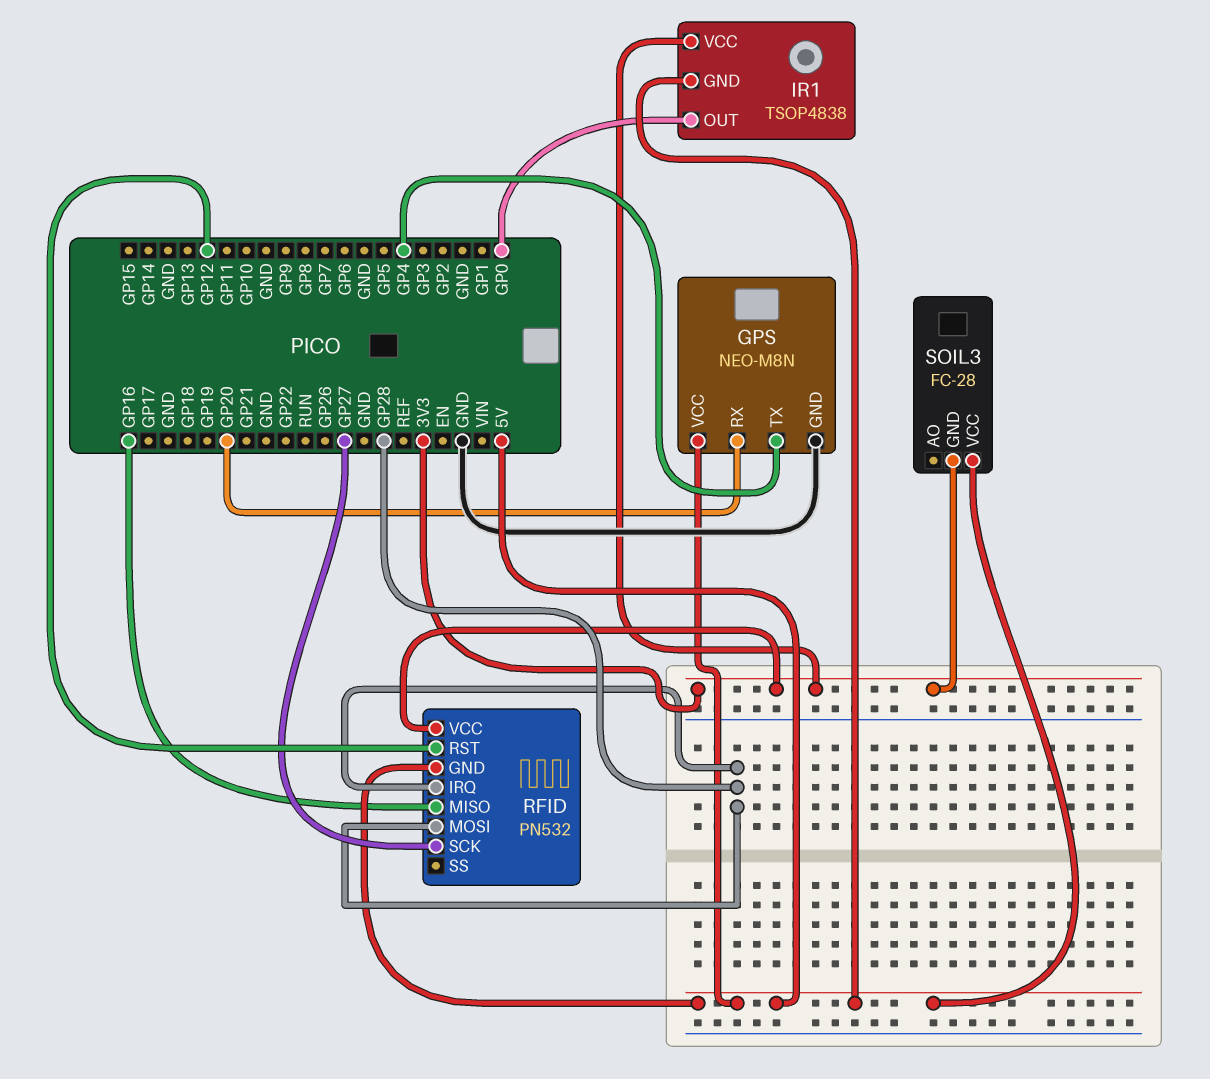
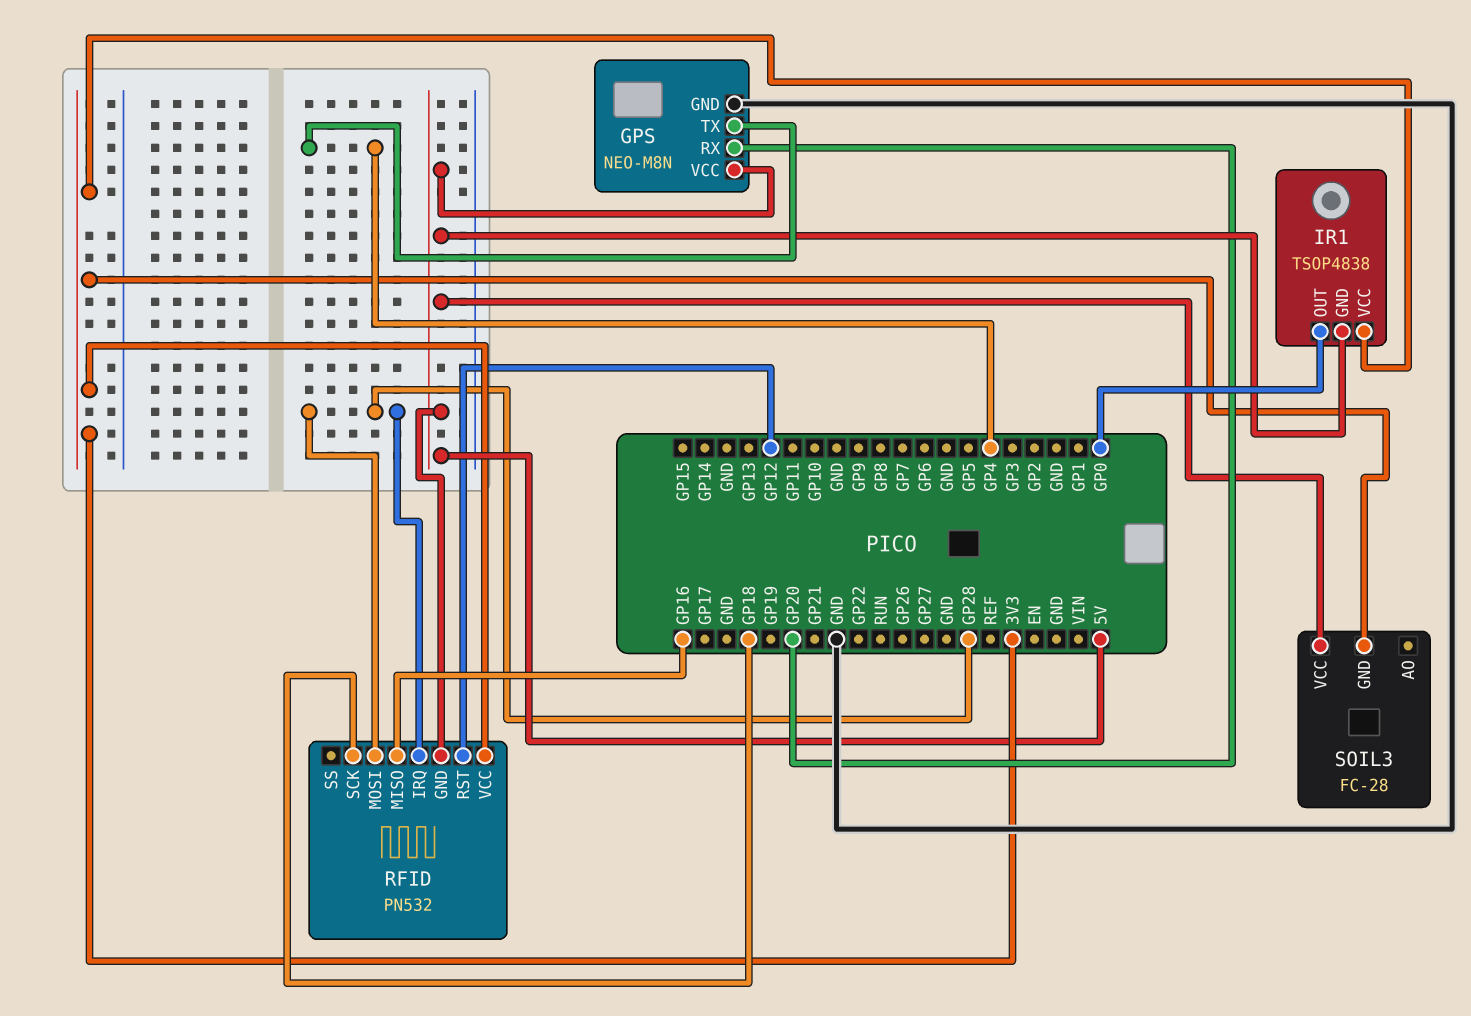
RFID pin SCK: GP27 -> GP18

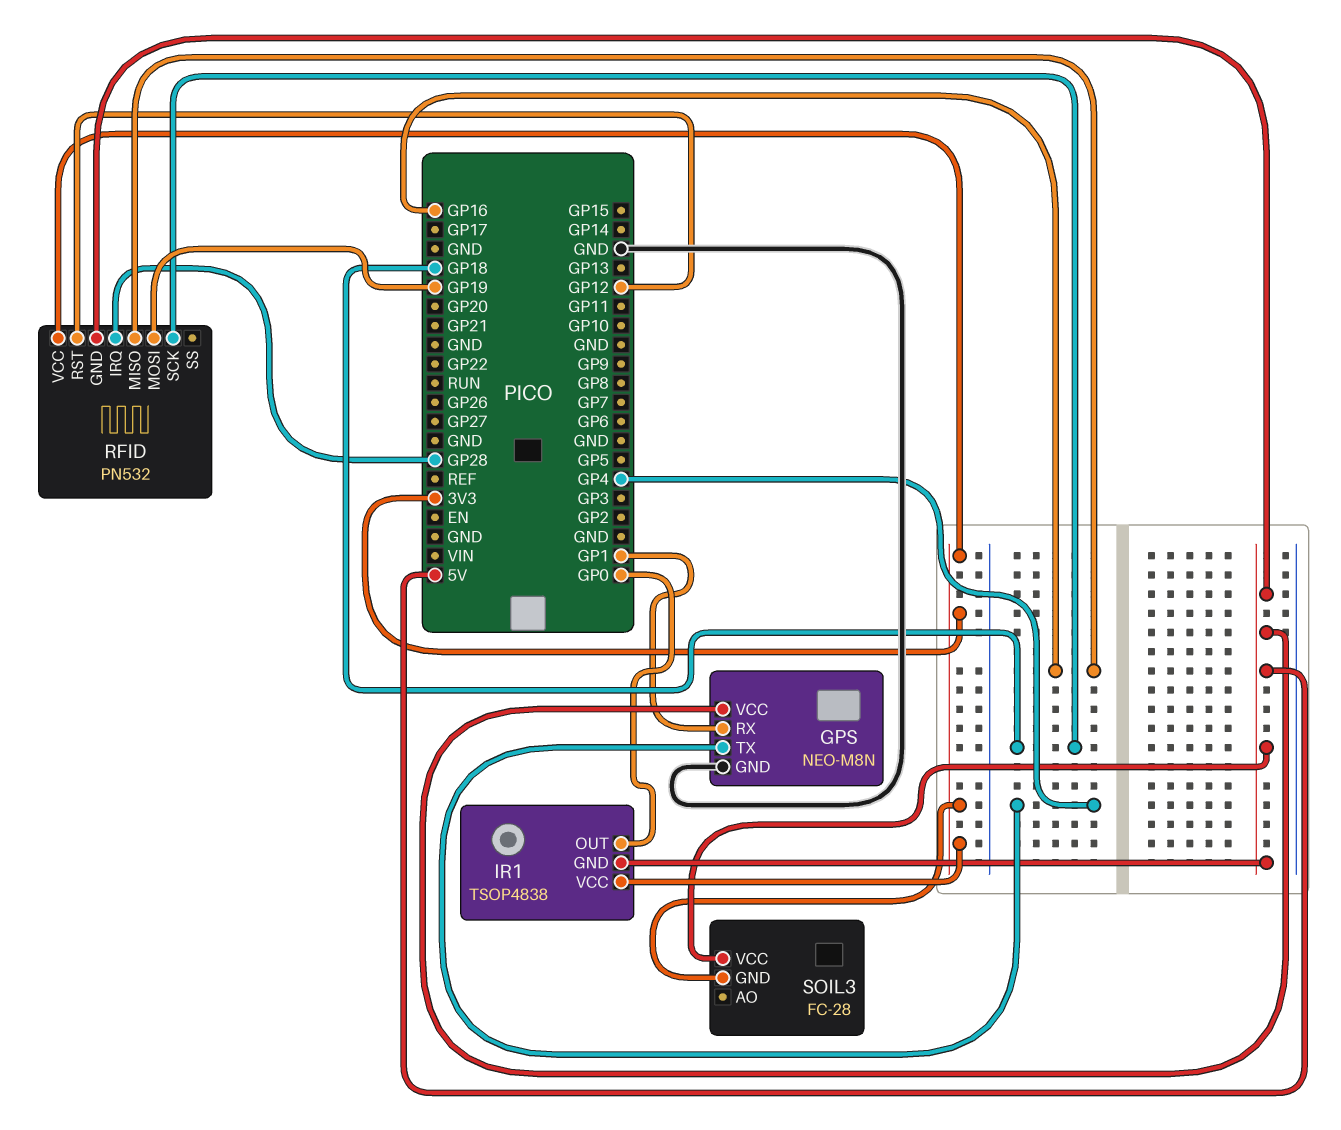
GPS pin RX: GP20 -> GP1
RFID pin MOSI: GP28 -> GP19

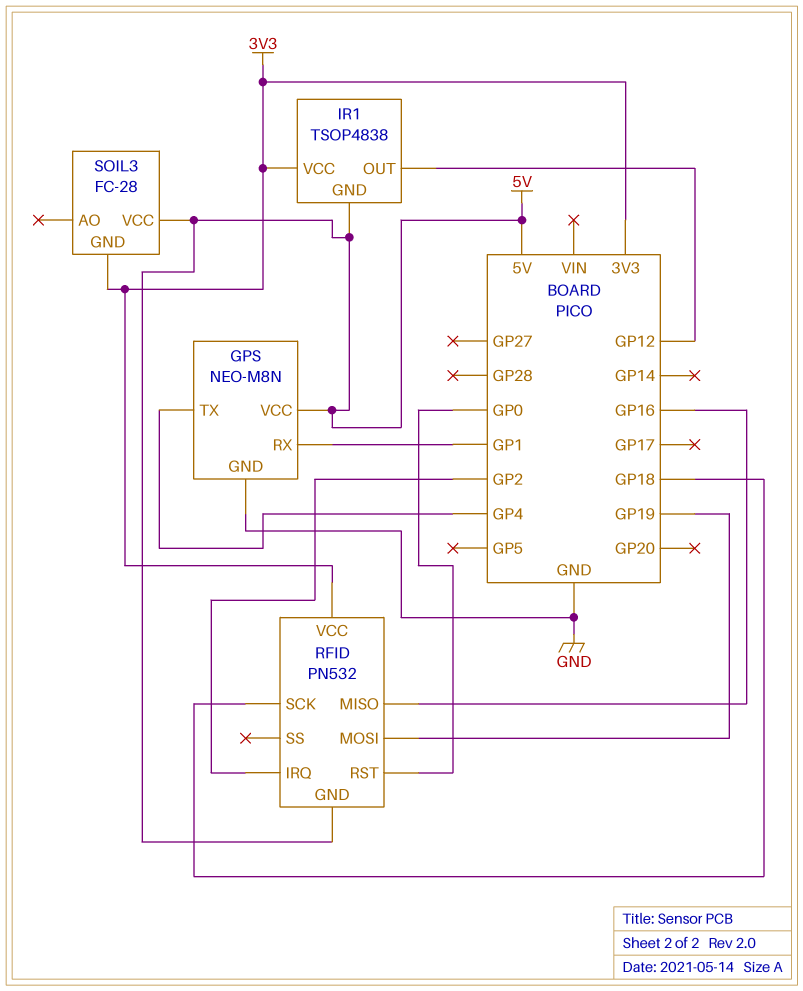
IR1 pin OUT: GP0 -> GP12
RFID pin IRQ: GP28 -> GP2
RFID pin RST: GP12 -> GP0

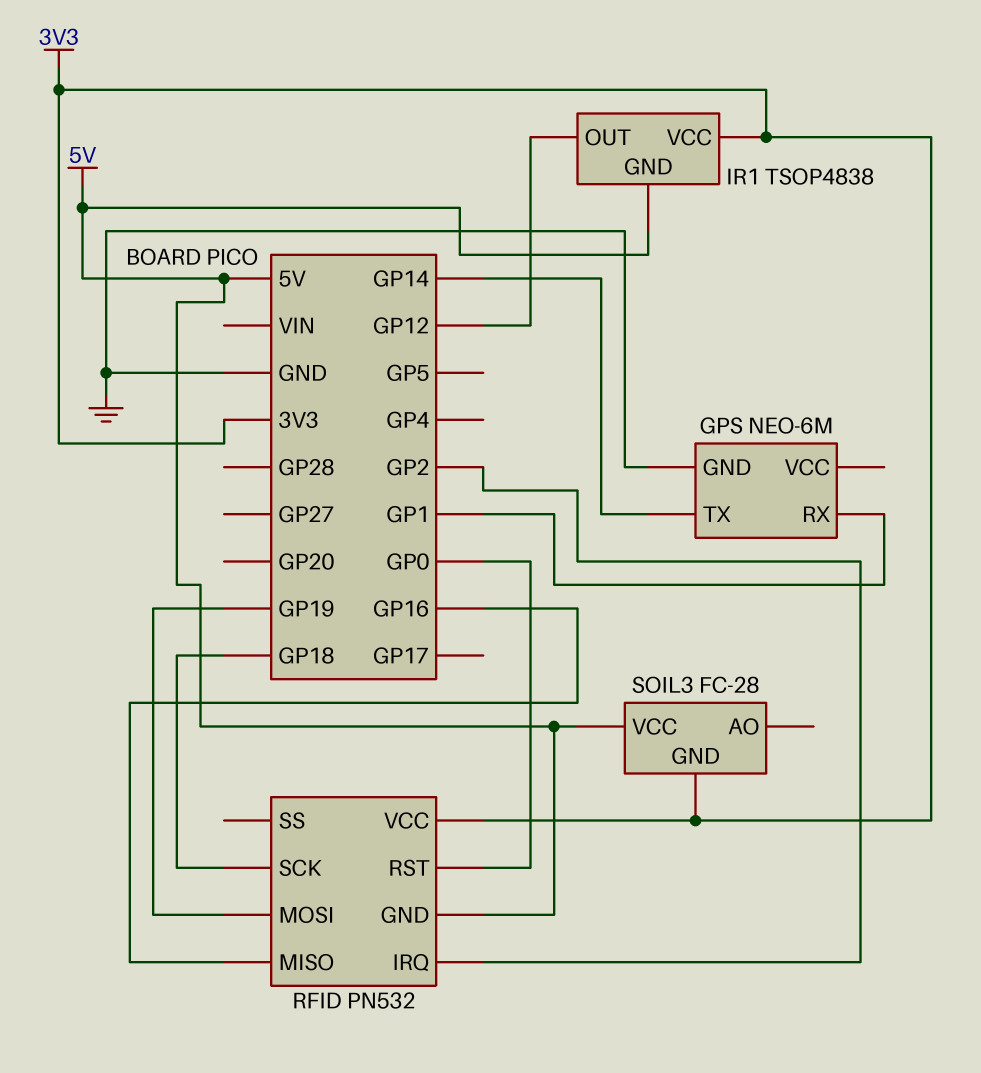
GPS: NEO-M8N -> NEO-6M
GPS pin TX: GP4 -> GP14
GPS pin VCC: 5V -> none

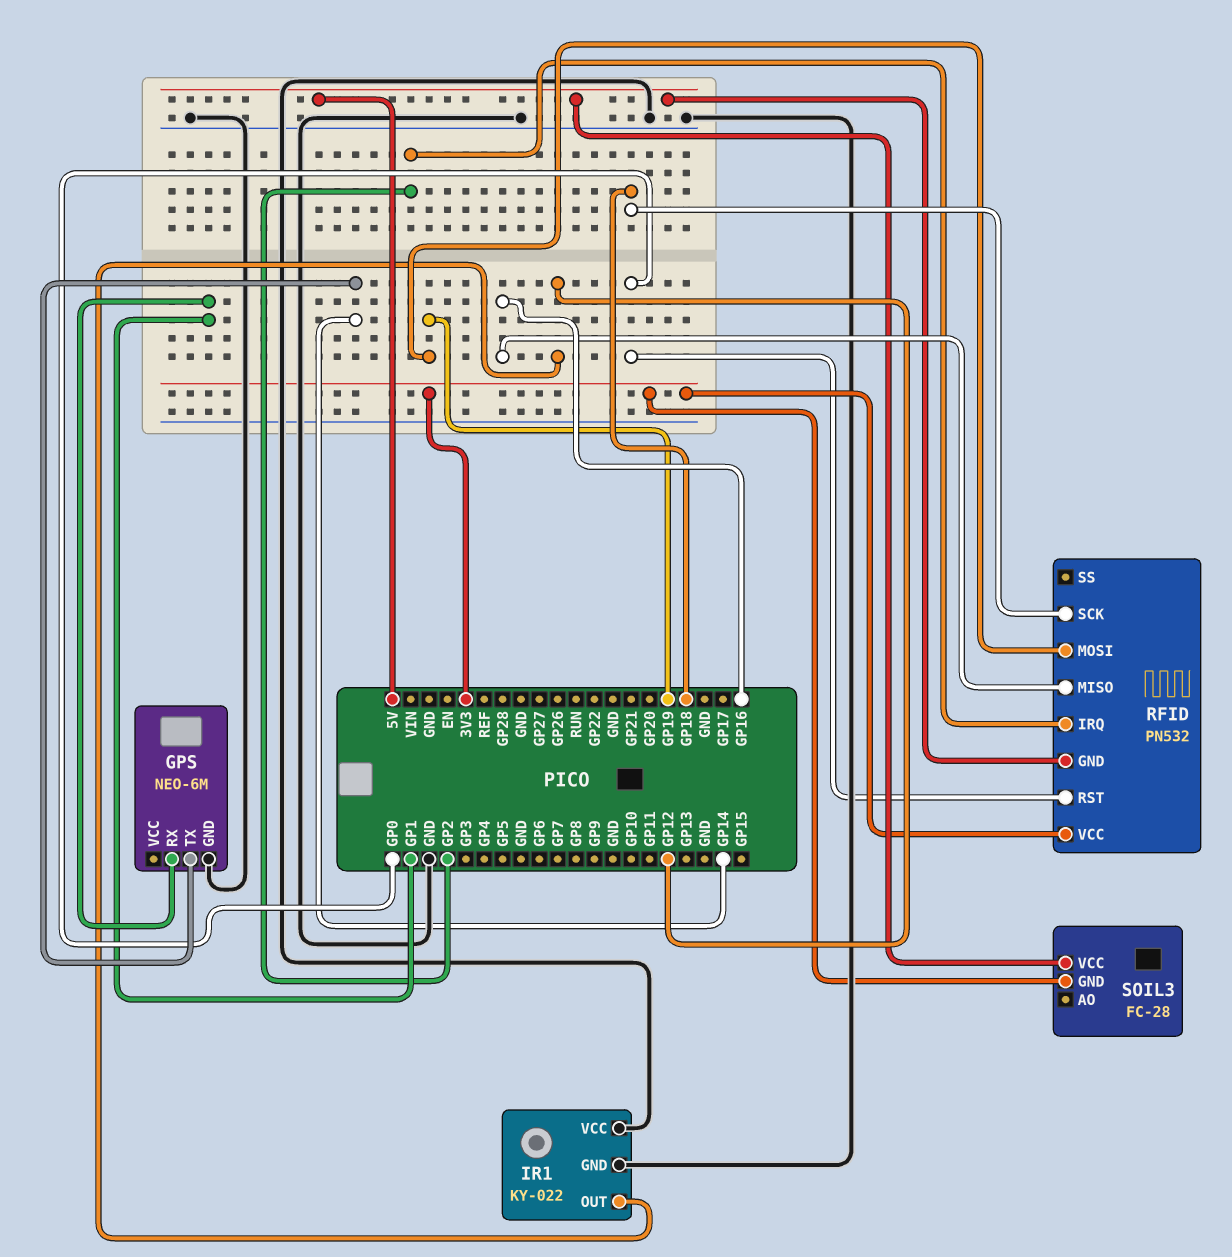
IR1: TSOP4838 -> KY-022
IR1 pin GND: 5V -> GND
IR1 pin VCC: 3V3 -> GND

